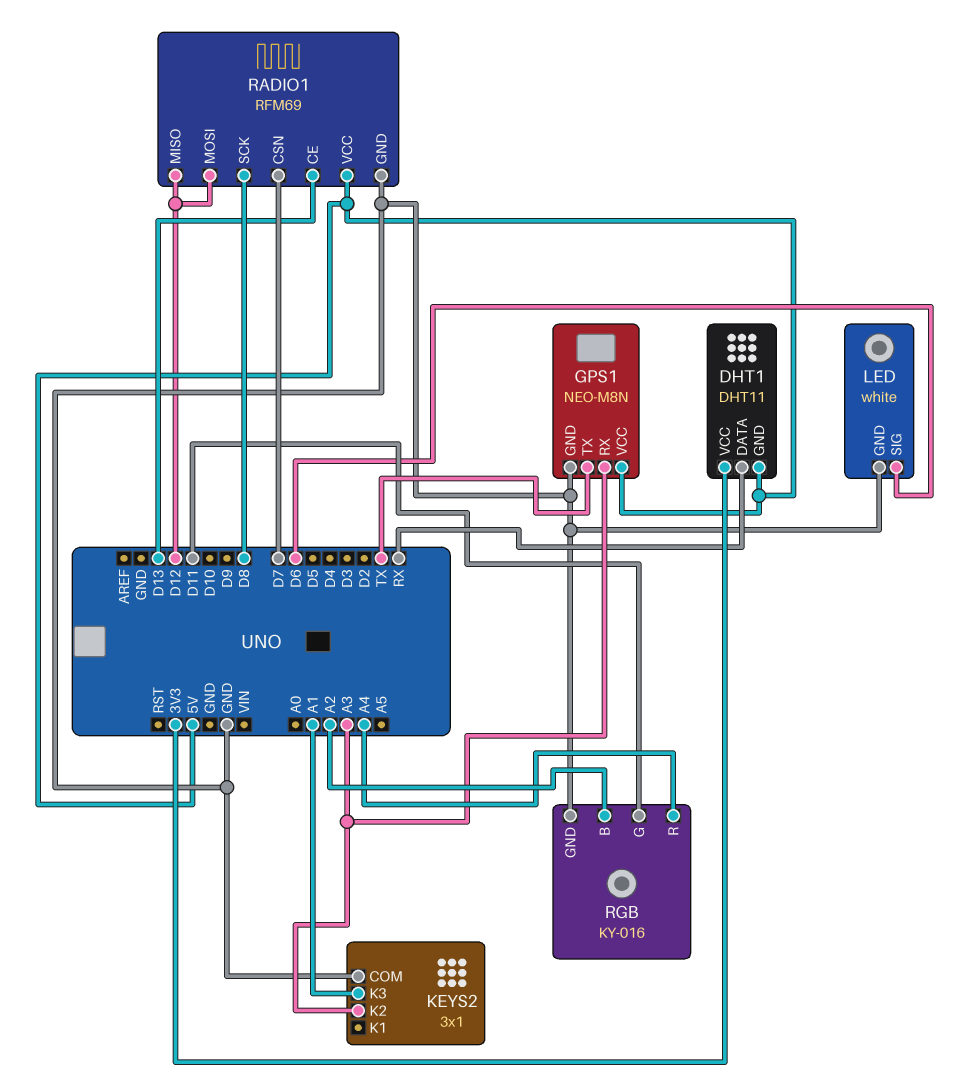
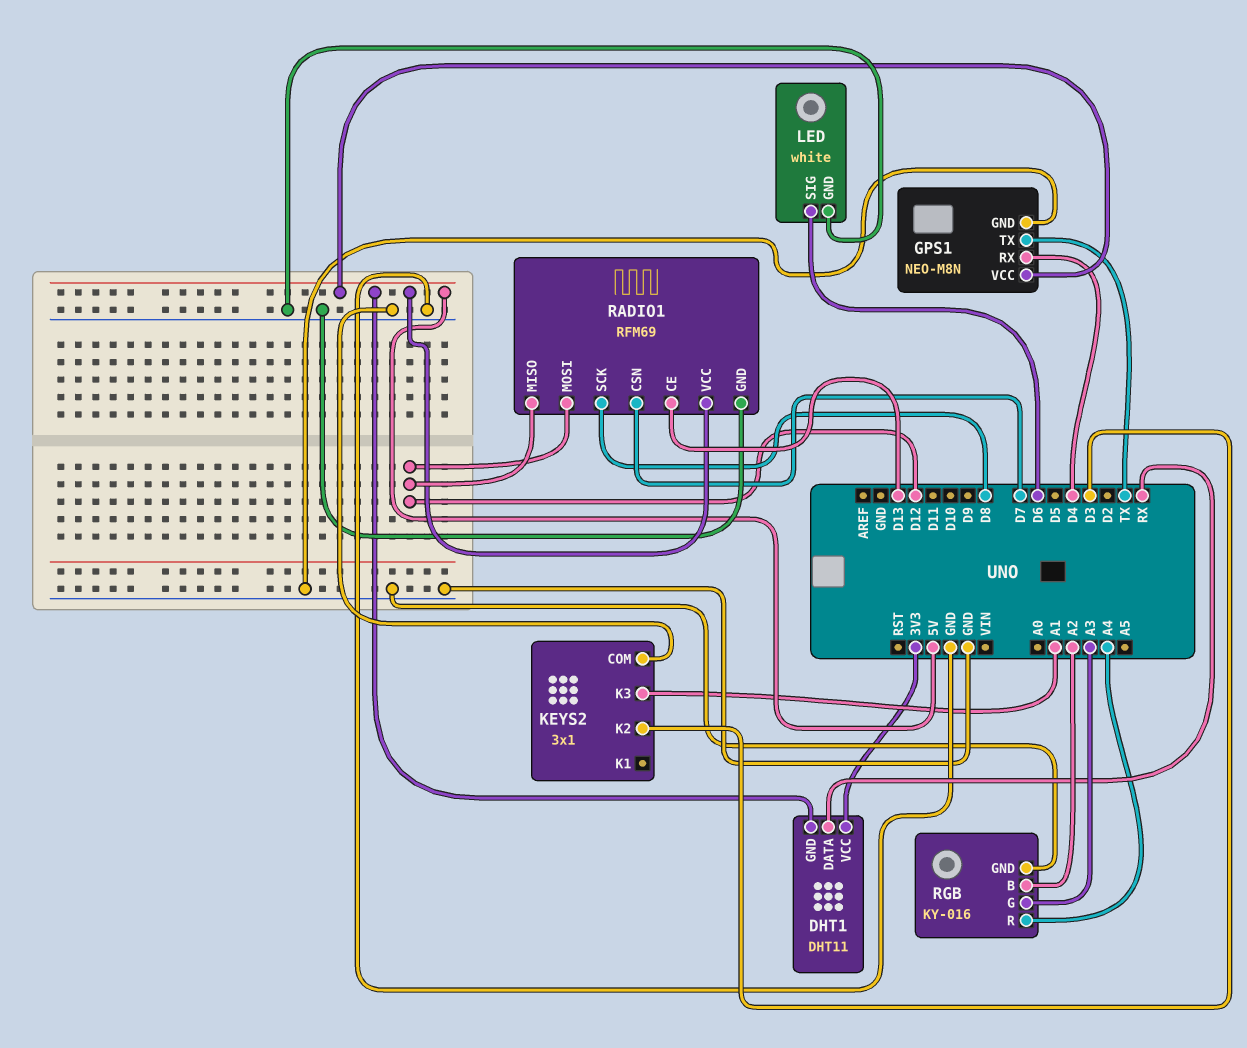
GPS1 pin RX: A3 -> D4
KEYS2 pin K2: A3 -> D3
RGB pin G: D11 -> A3

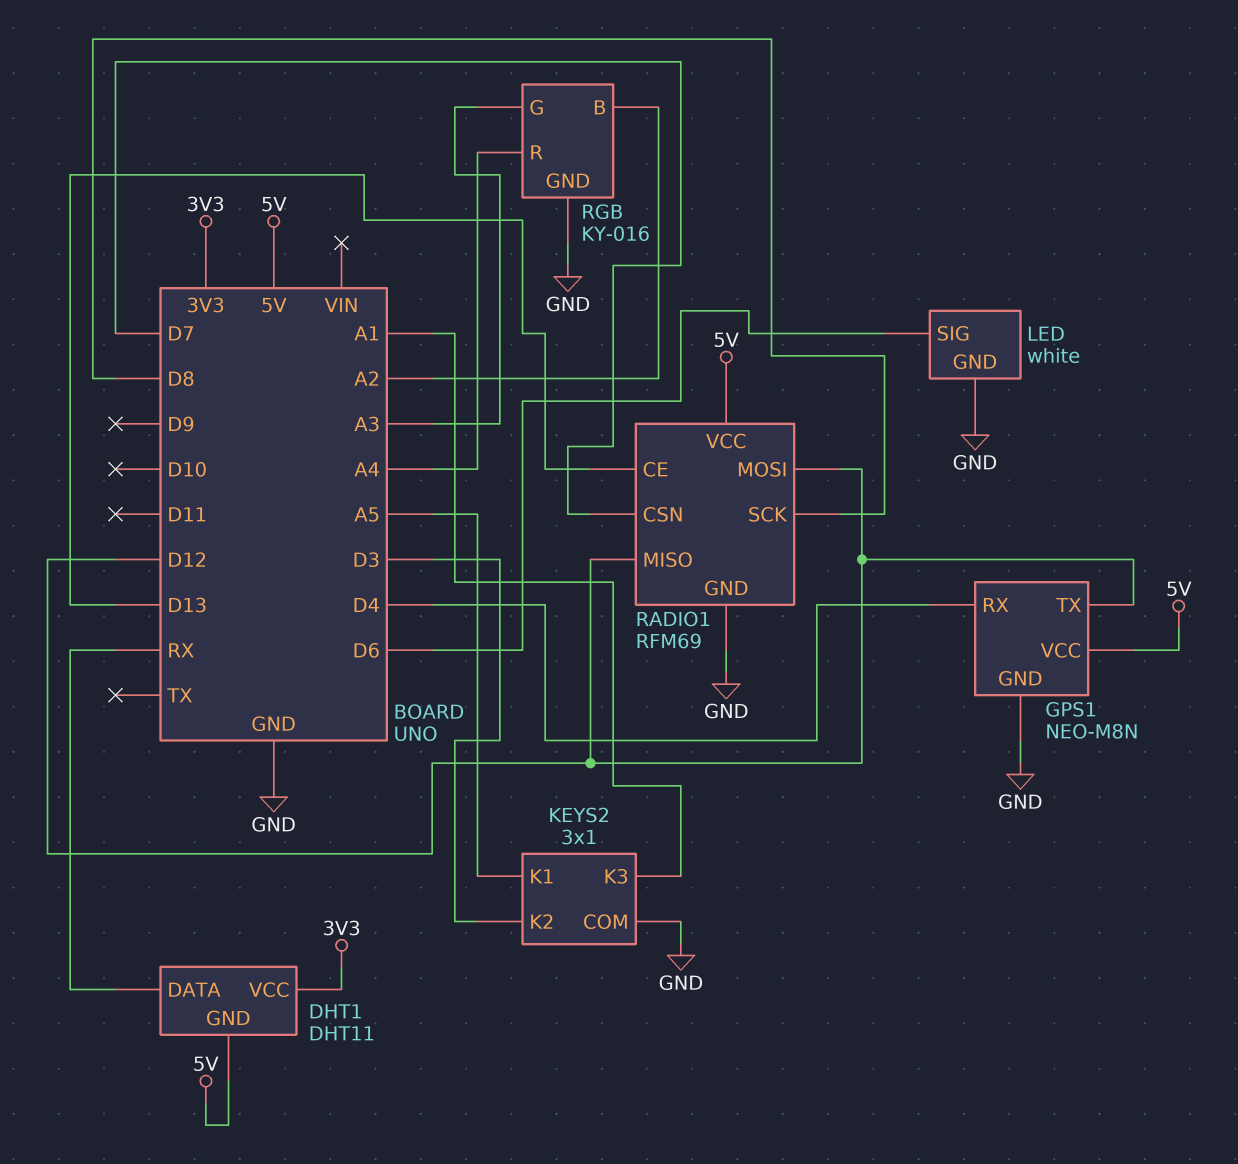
GPS1 pin TX: TX -> D12
KEYS2 pin K1: none -> A5

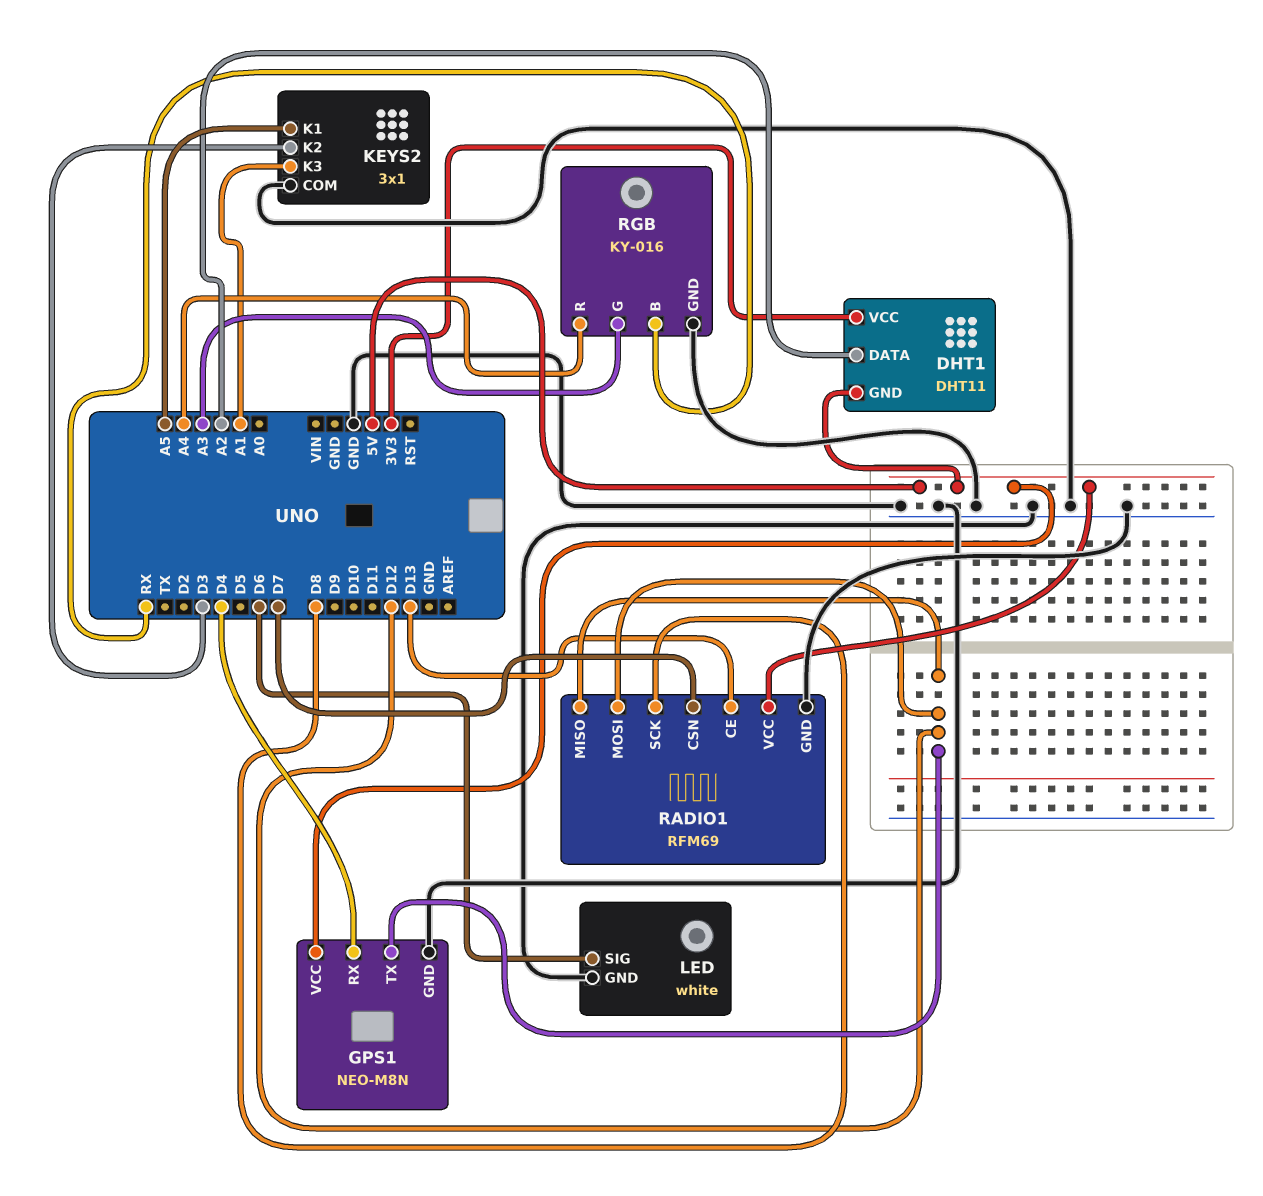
DHT1 pin DATA: RX -> A2
RGB pin B: A2 -> RX

